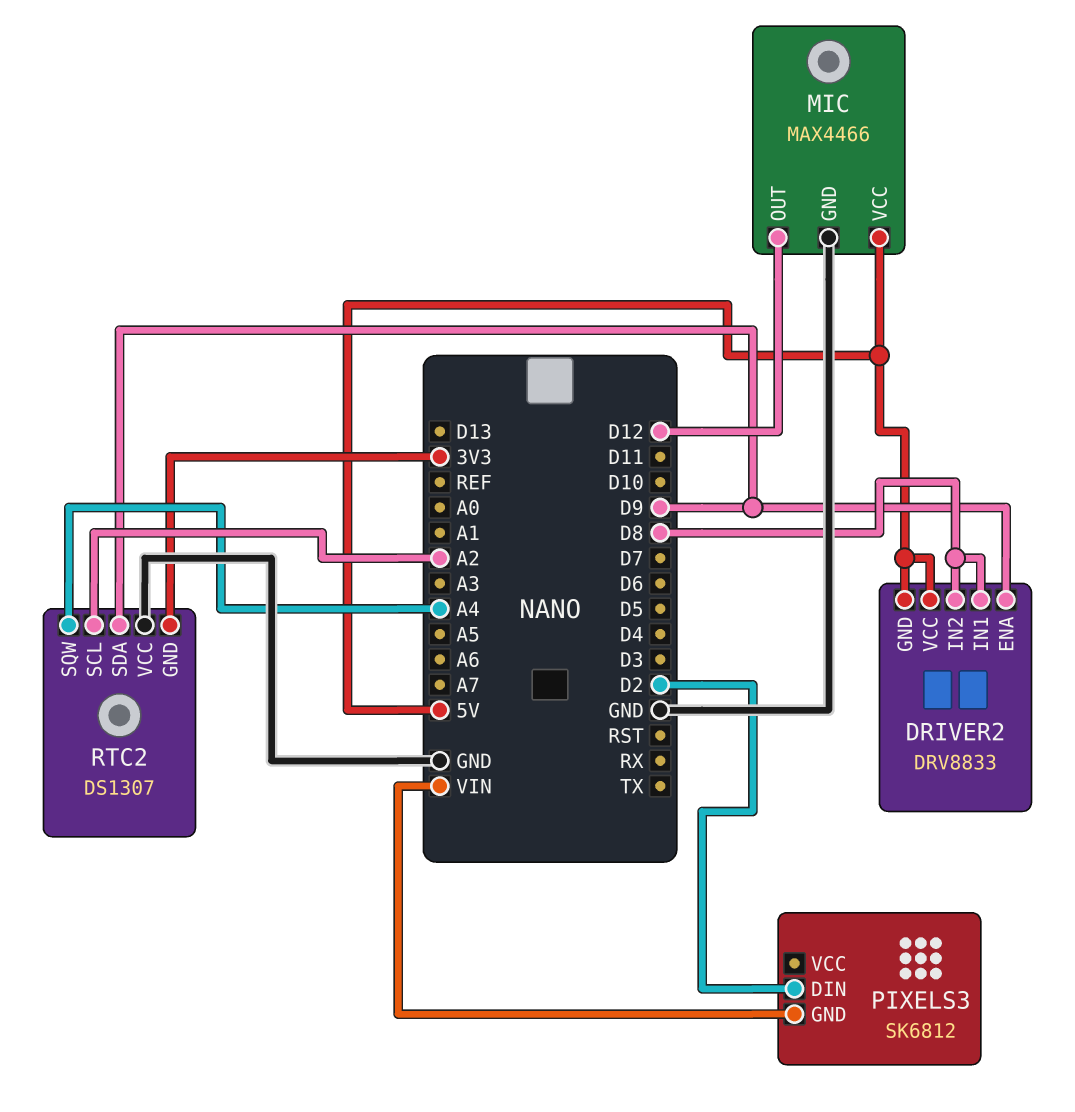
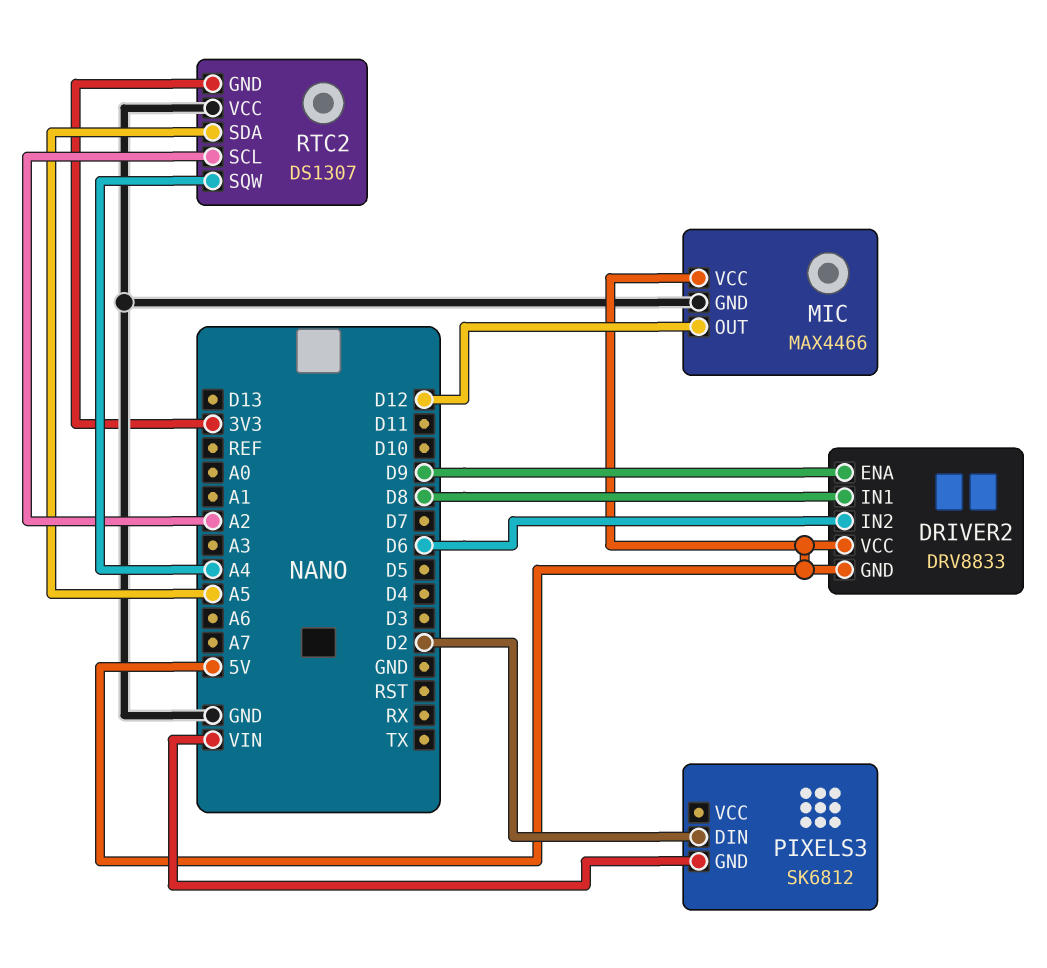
DRIVER2 pin IN2: D8 -> D6
RTC2 pin SDA: D9 -> A5

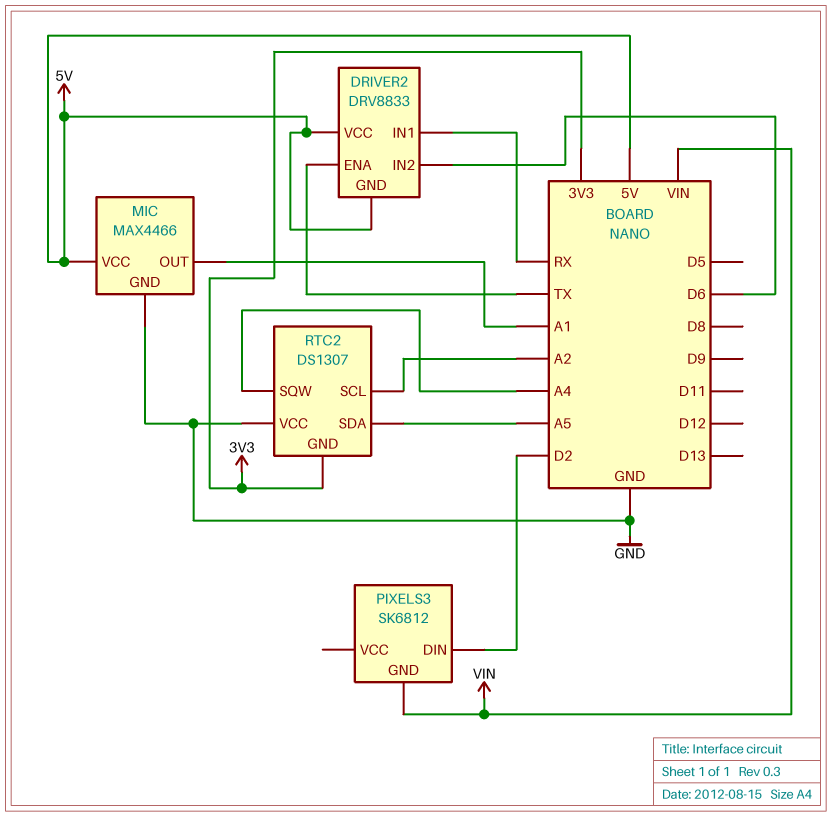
DRIVER2 pin ENA: D9 -> TX
DRIVER2 pin IN1: D8 -> RX
MIC pin OUT: D12 -> A1

